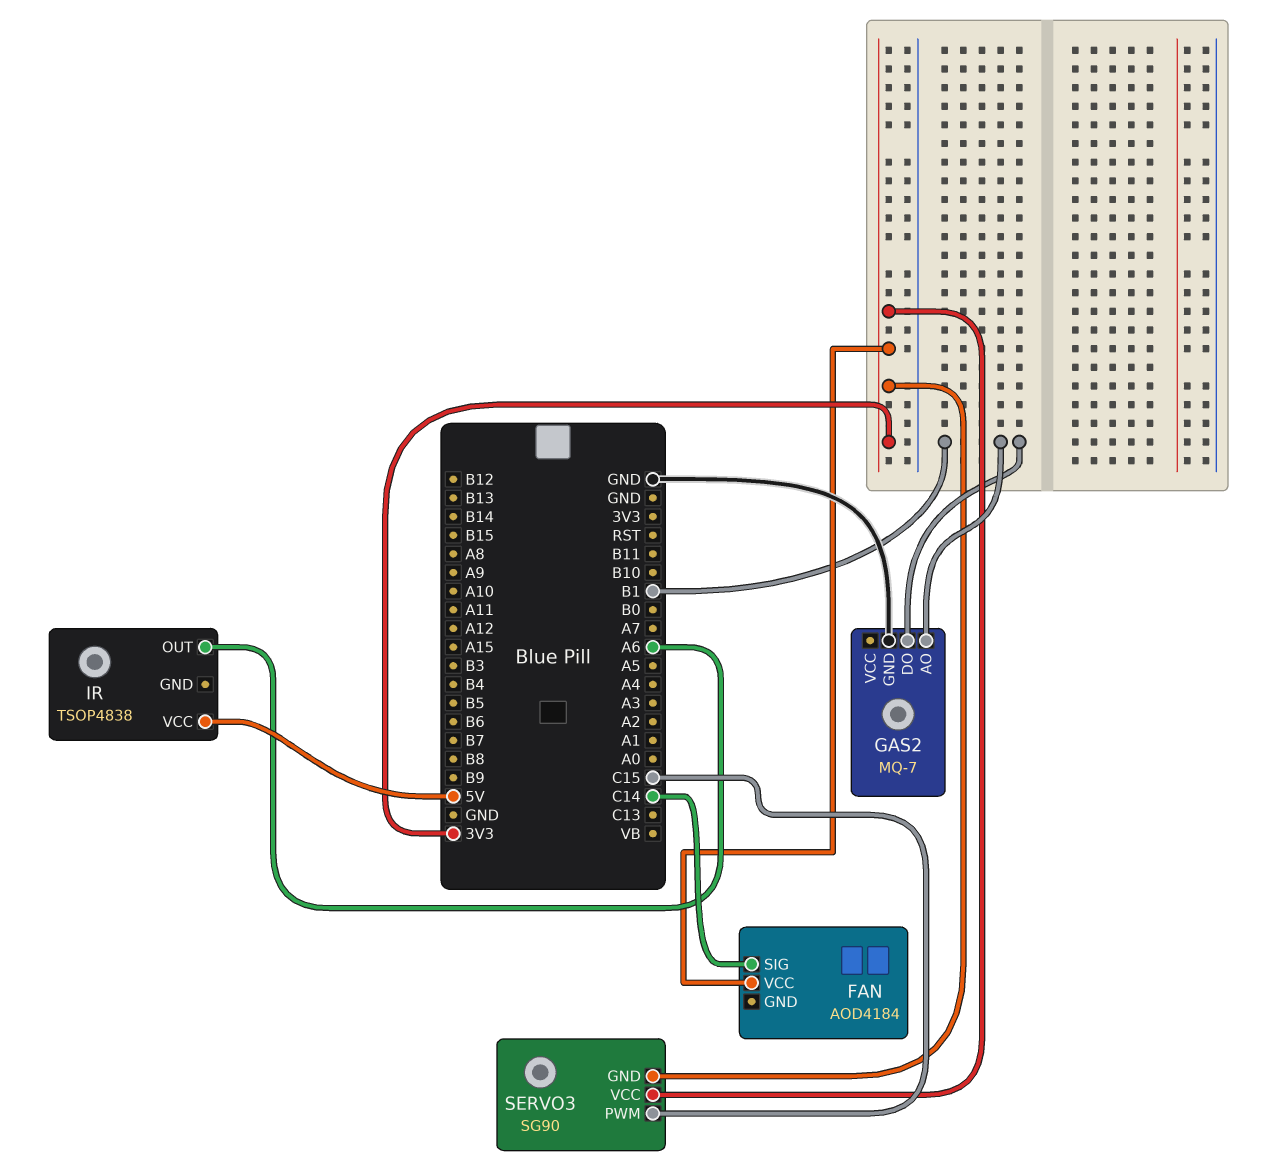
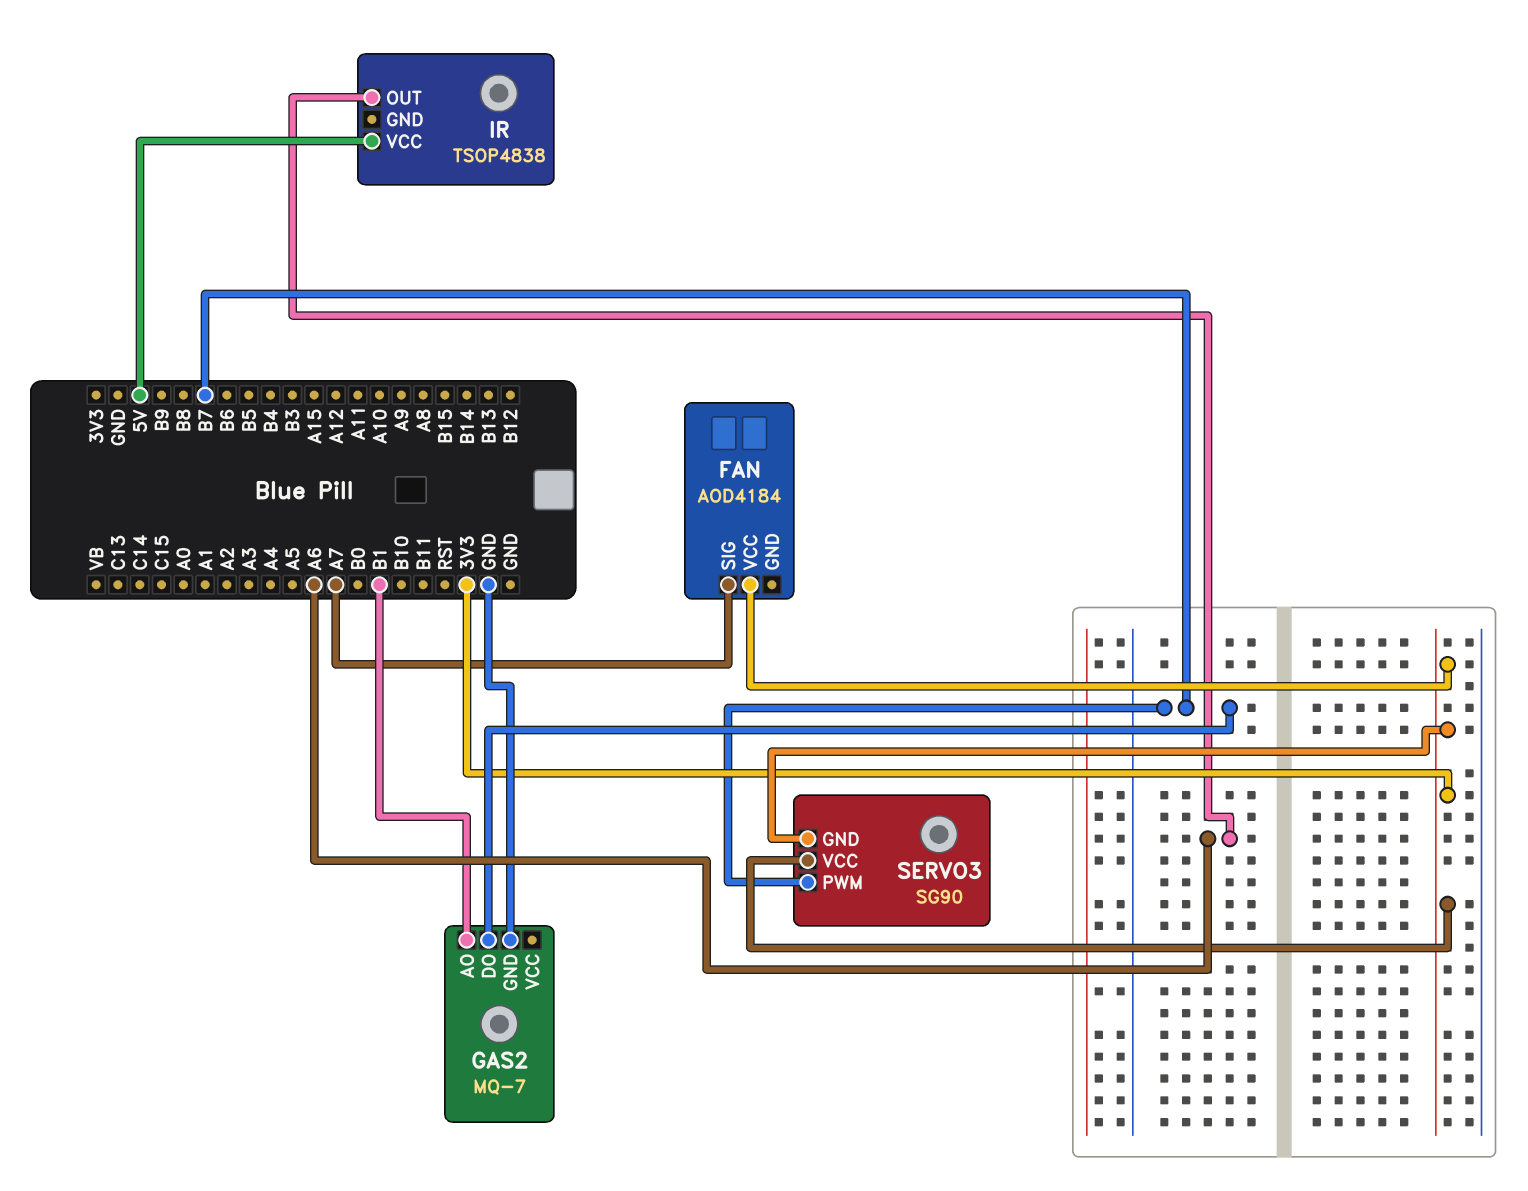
FAN pin SIG: C14 -> A7
GAS2 pin DO: B1 -> B7
SERVO3 pin PWM: C15 -> B7

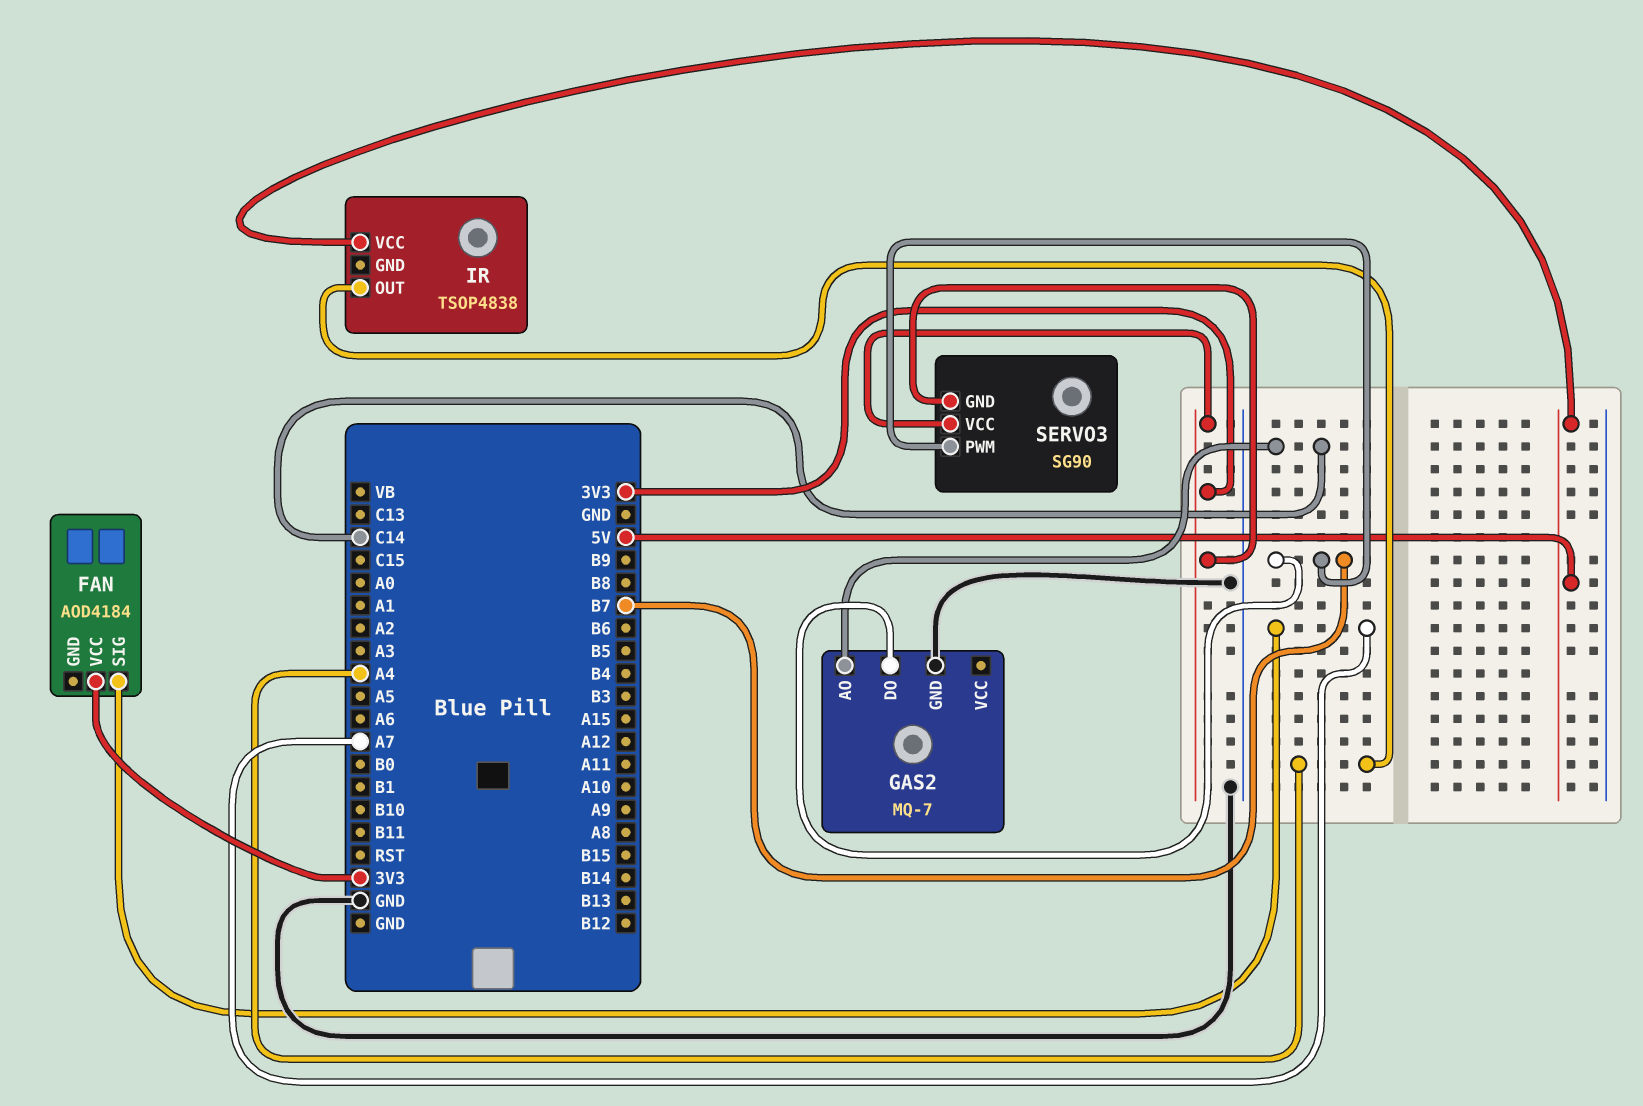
GAS2 pin AO: B1 -> C14
IR pin OUT: A6 -> A4

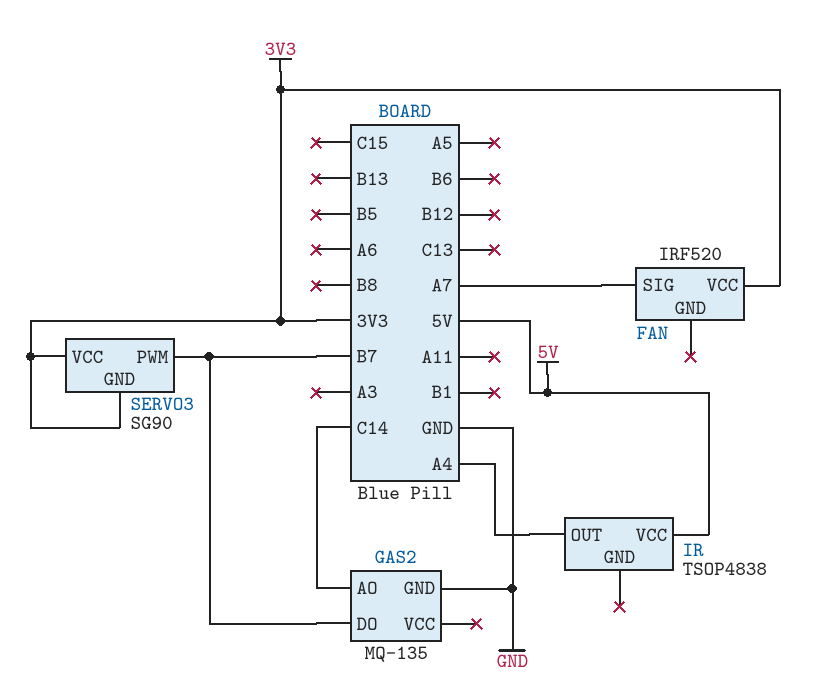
FAN: AOD4184 -> IRF520
GAS2: MQ-7 -> MQ-135

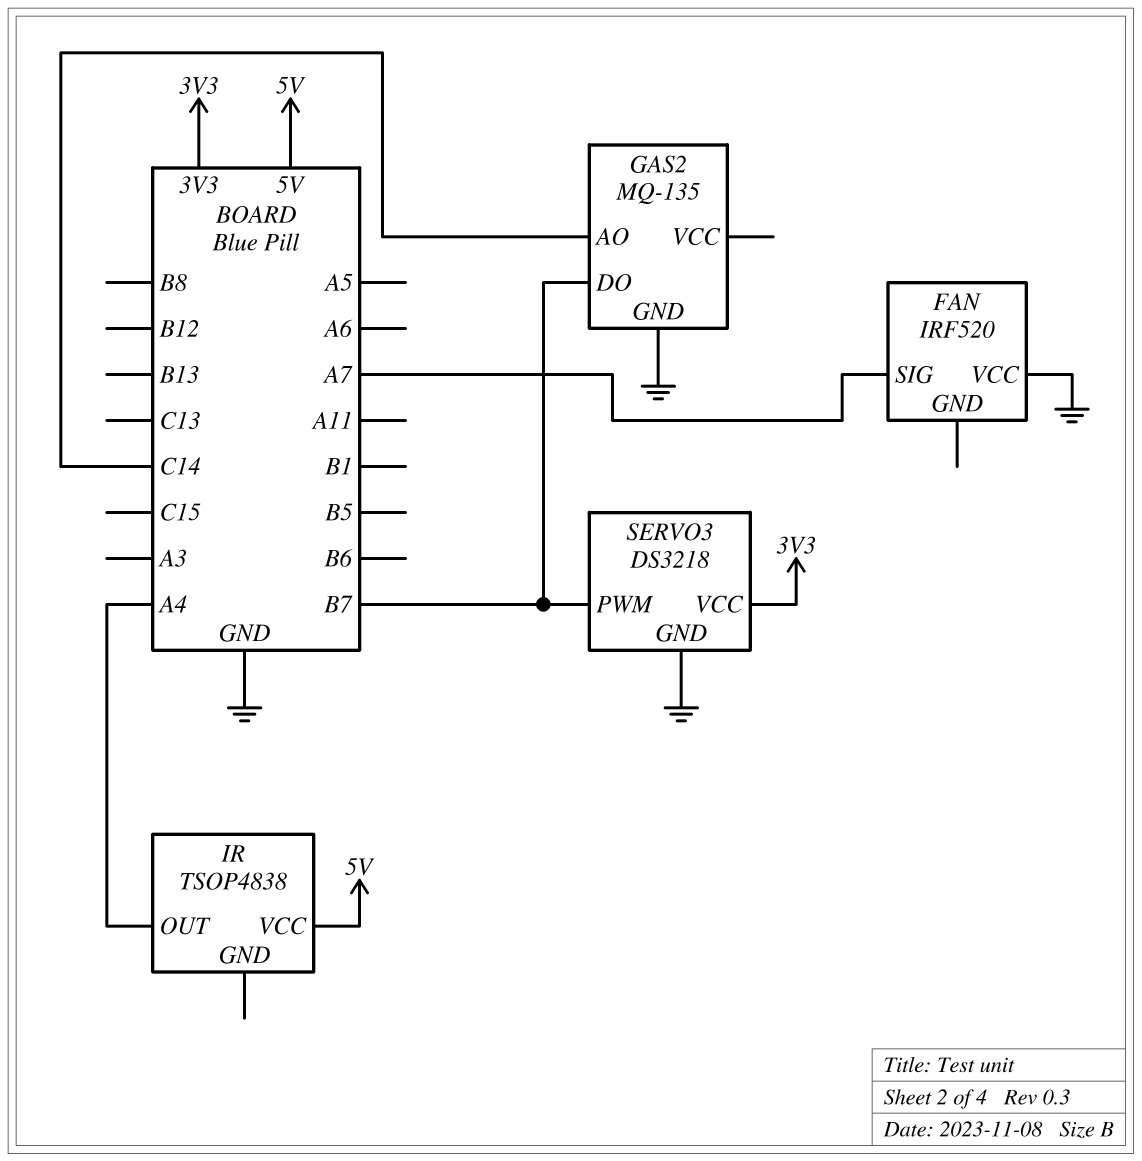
FAN pin VCC: 3V3 -> GND
SERVO3: SG90 -> DS3218
SERVO3 pin GND: 3V3 -> GND

